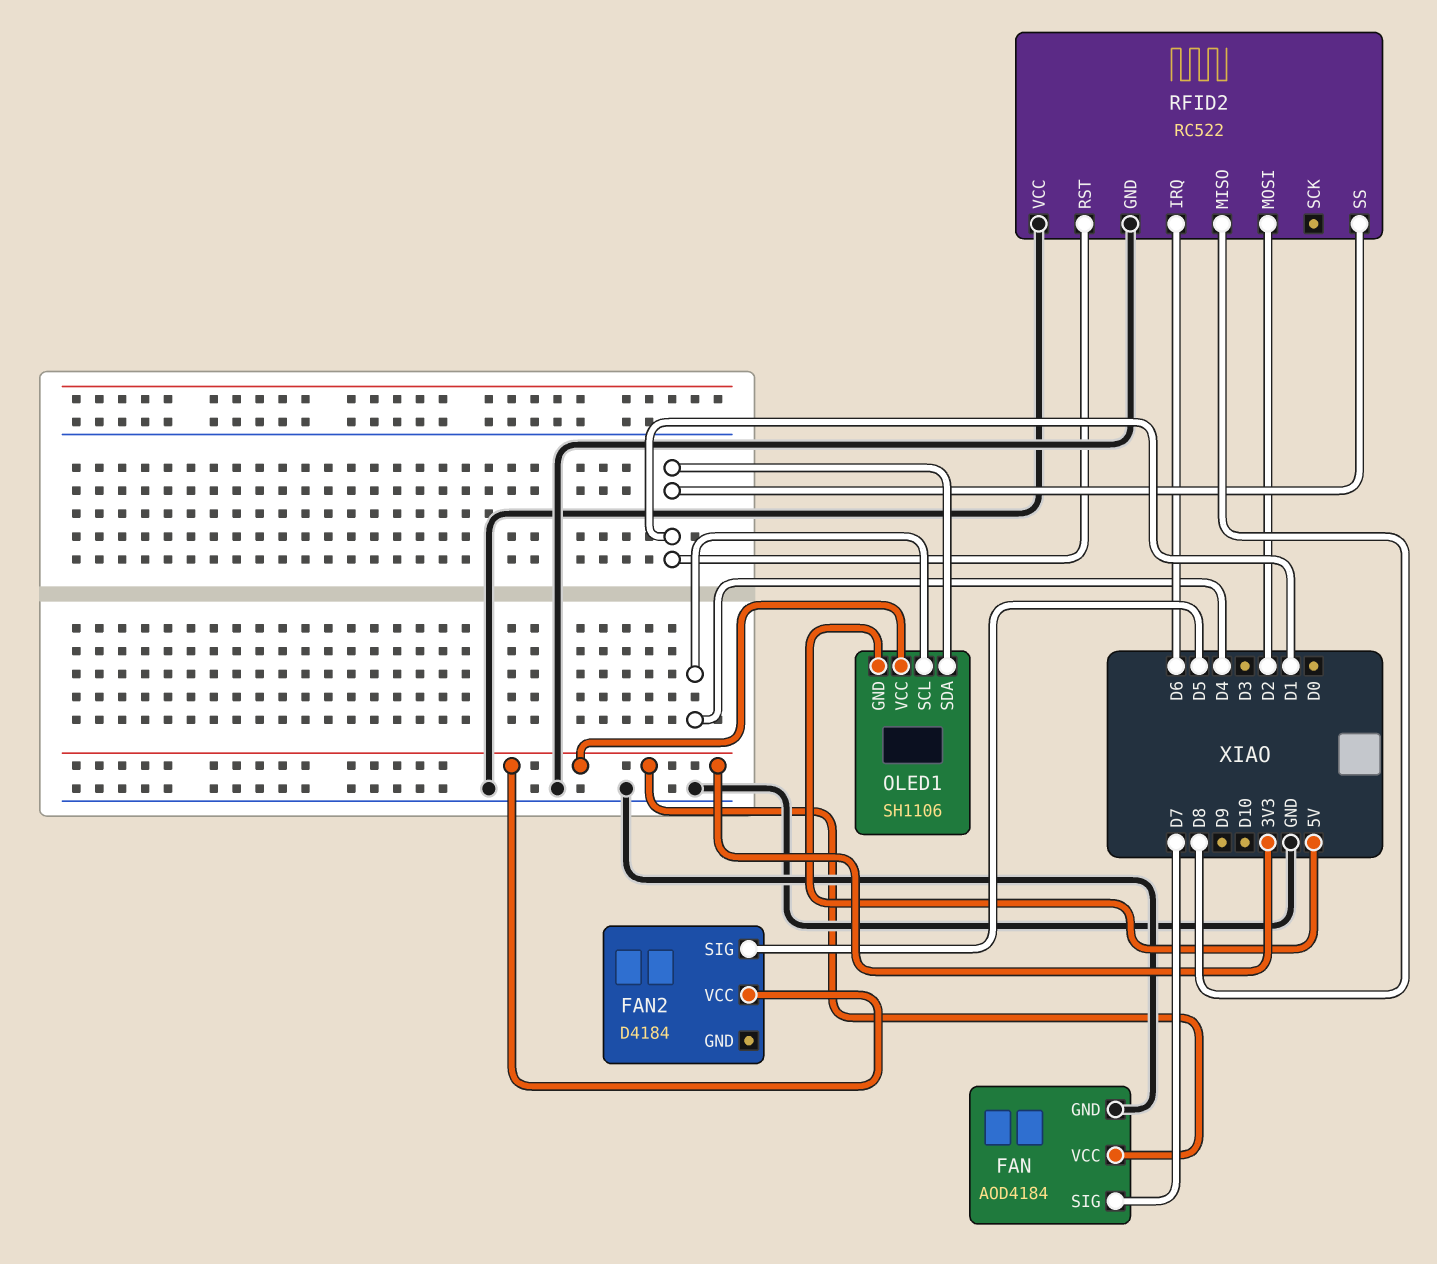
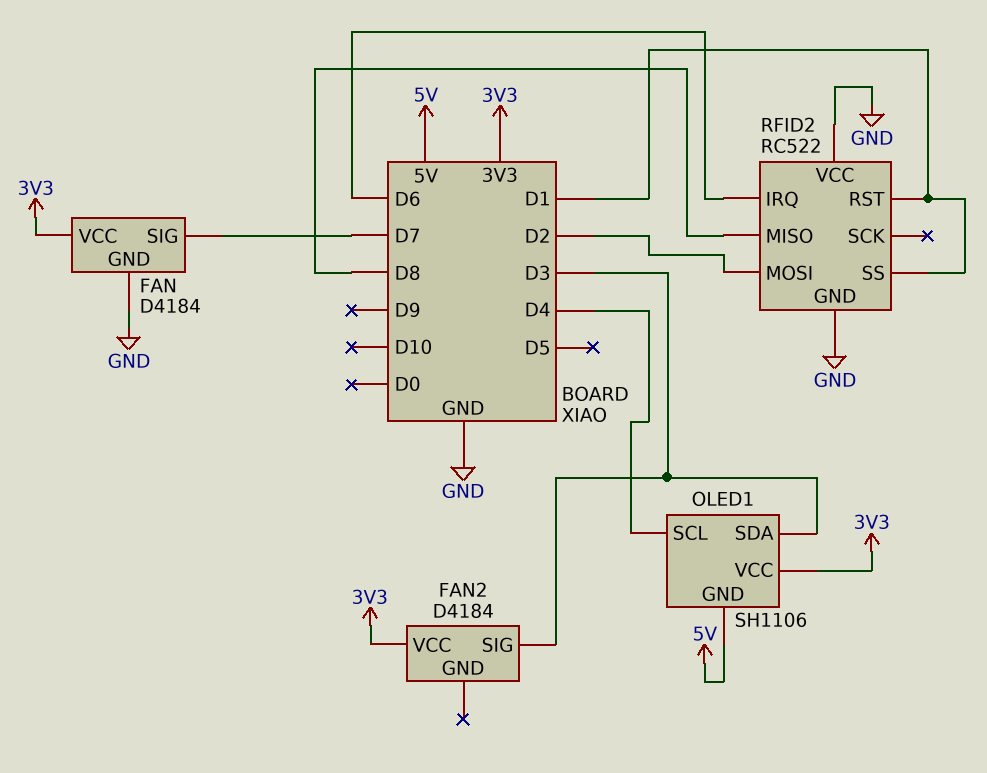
FAN: AOD4184 -> D4184
FAN2 pin SIG: D5 -> D3
OLED1 pin SDA: D1 -> D3

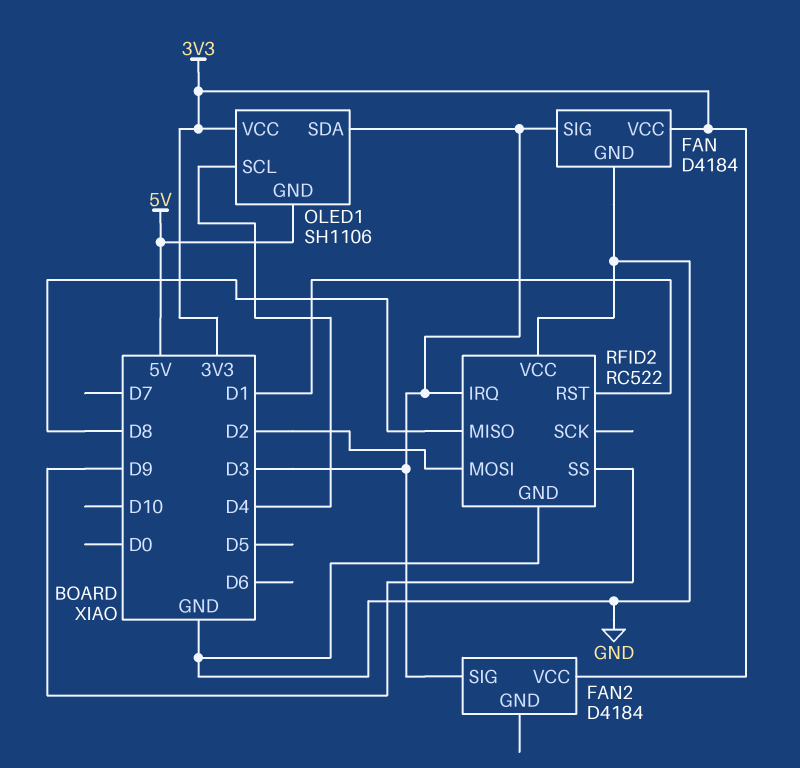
FAN pin SIG: D7 -> D3
RFID2 pin IRQ: D6 -> D3
RFID2 pin SS: D1 -> D9

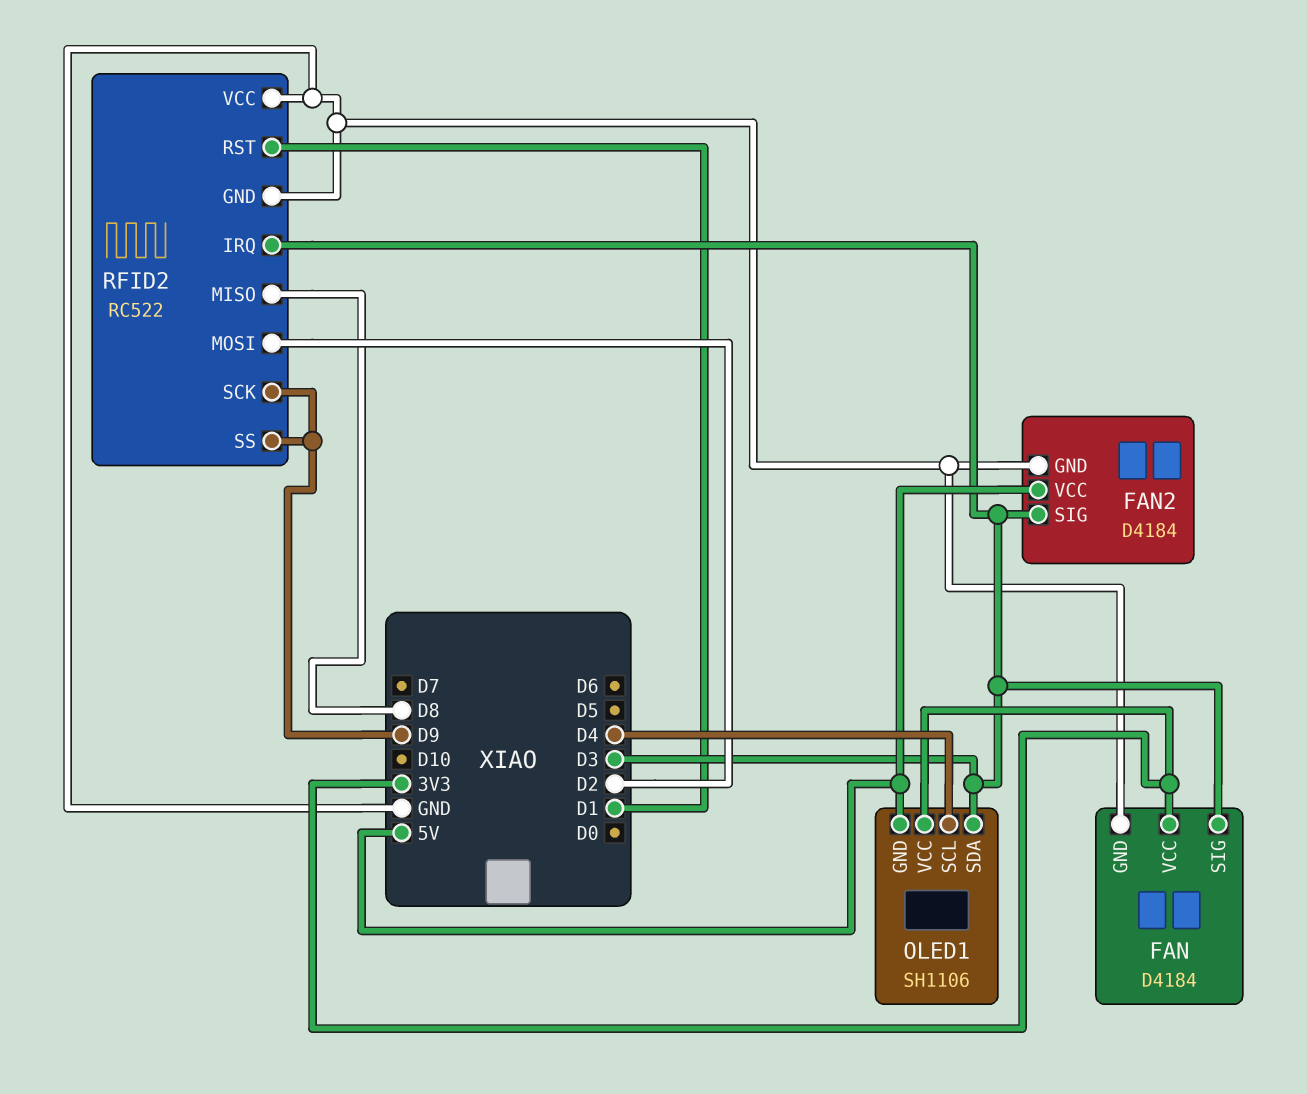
FAN2 pin GND: none -> GND
FAN2 pin VCC: 3V3 -> 5V
RFID2 pin SCK: none -> D9

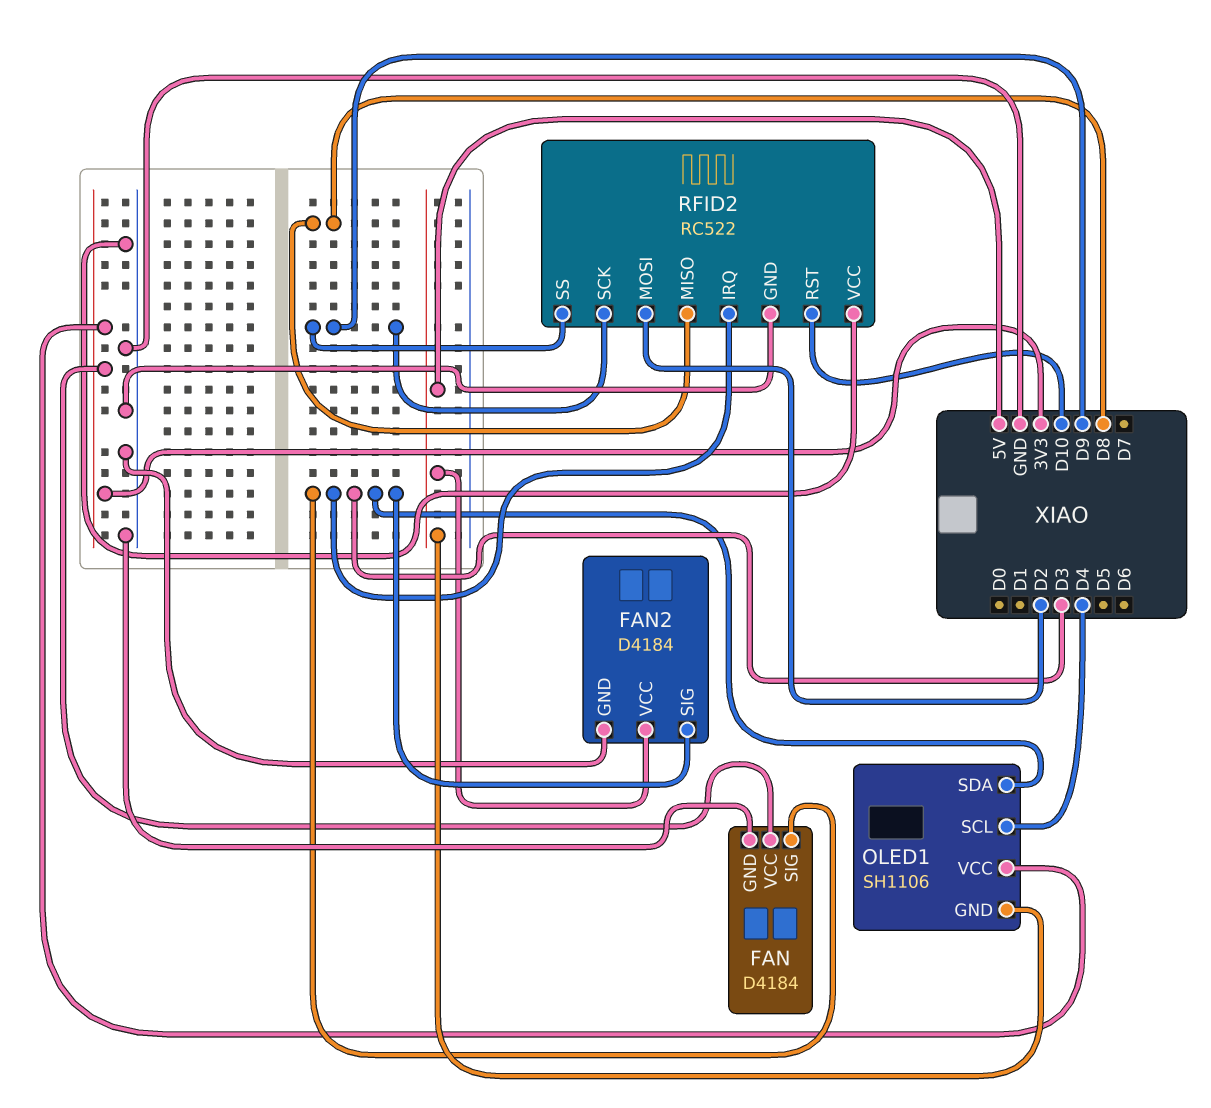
RFID2 pin RST: D1 -> D10

